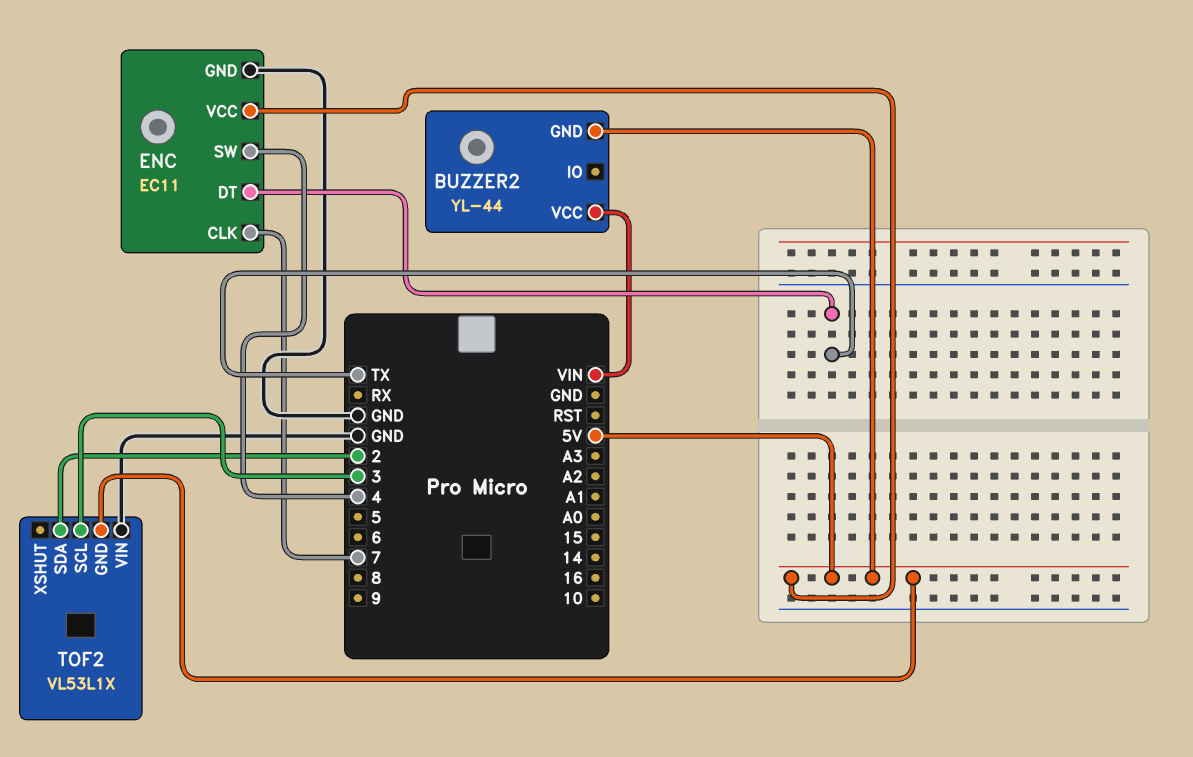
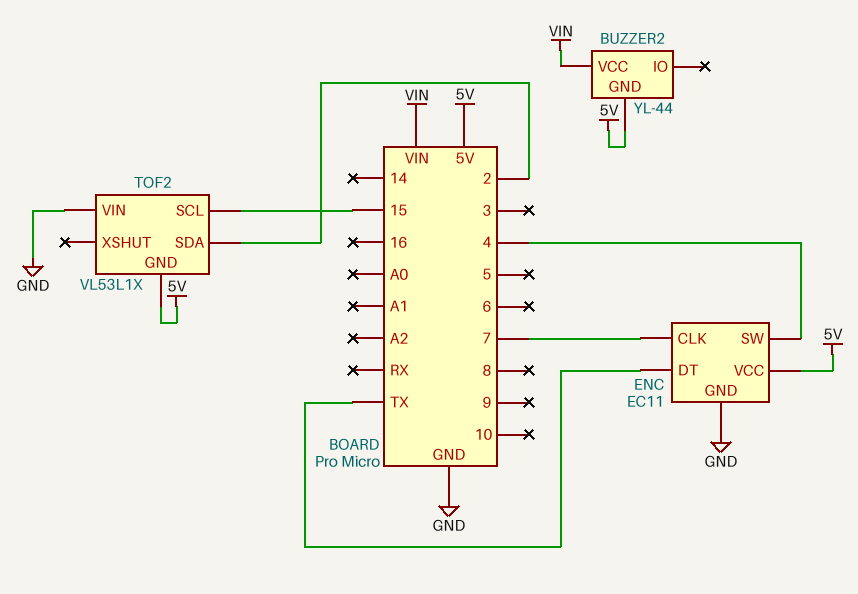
TOF2 pin SCL: 3 -> 15

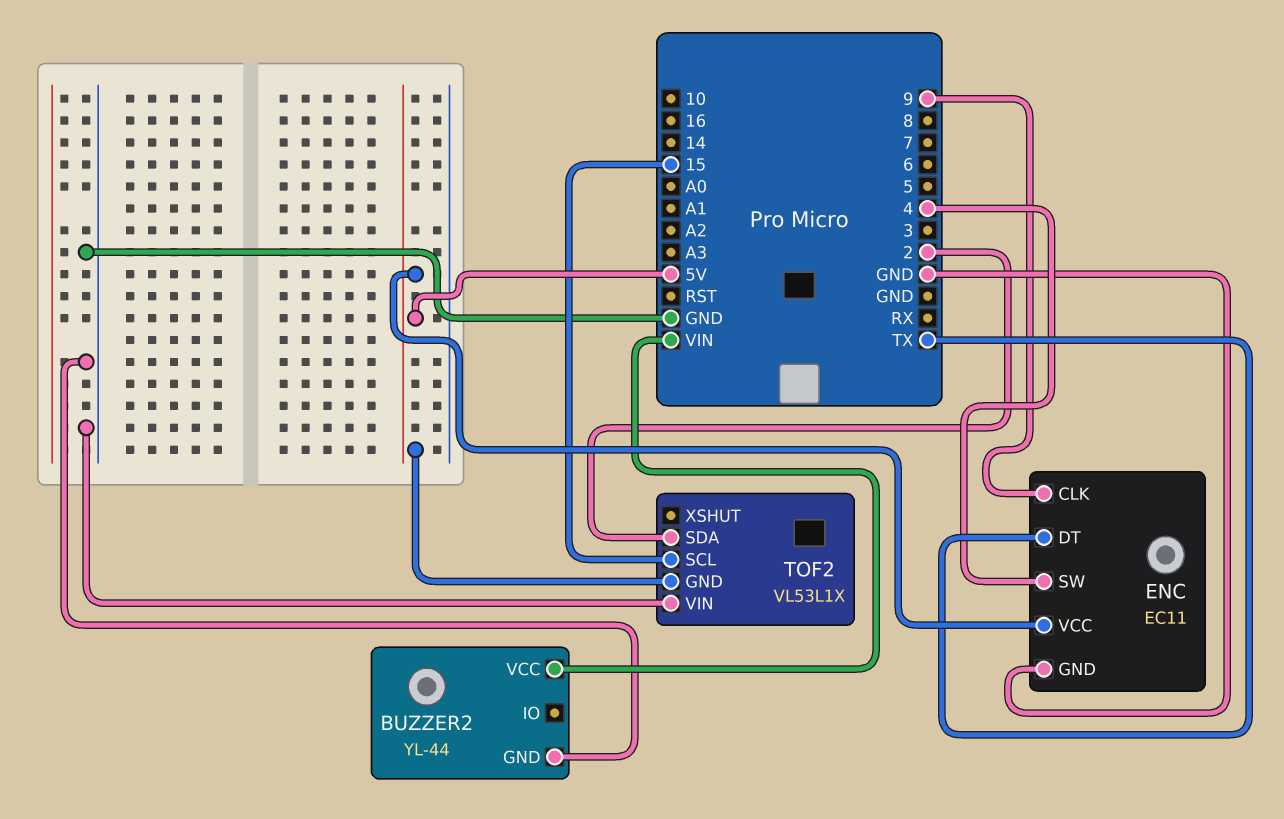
BUZZER2 pin GND: 5V -> GND
ENC pin CLK: 7 -> 9

